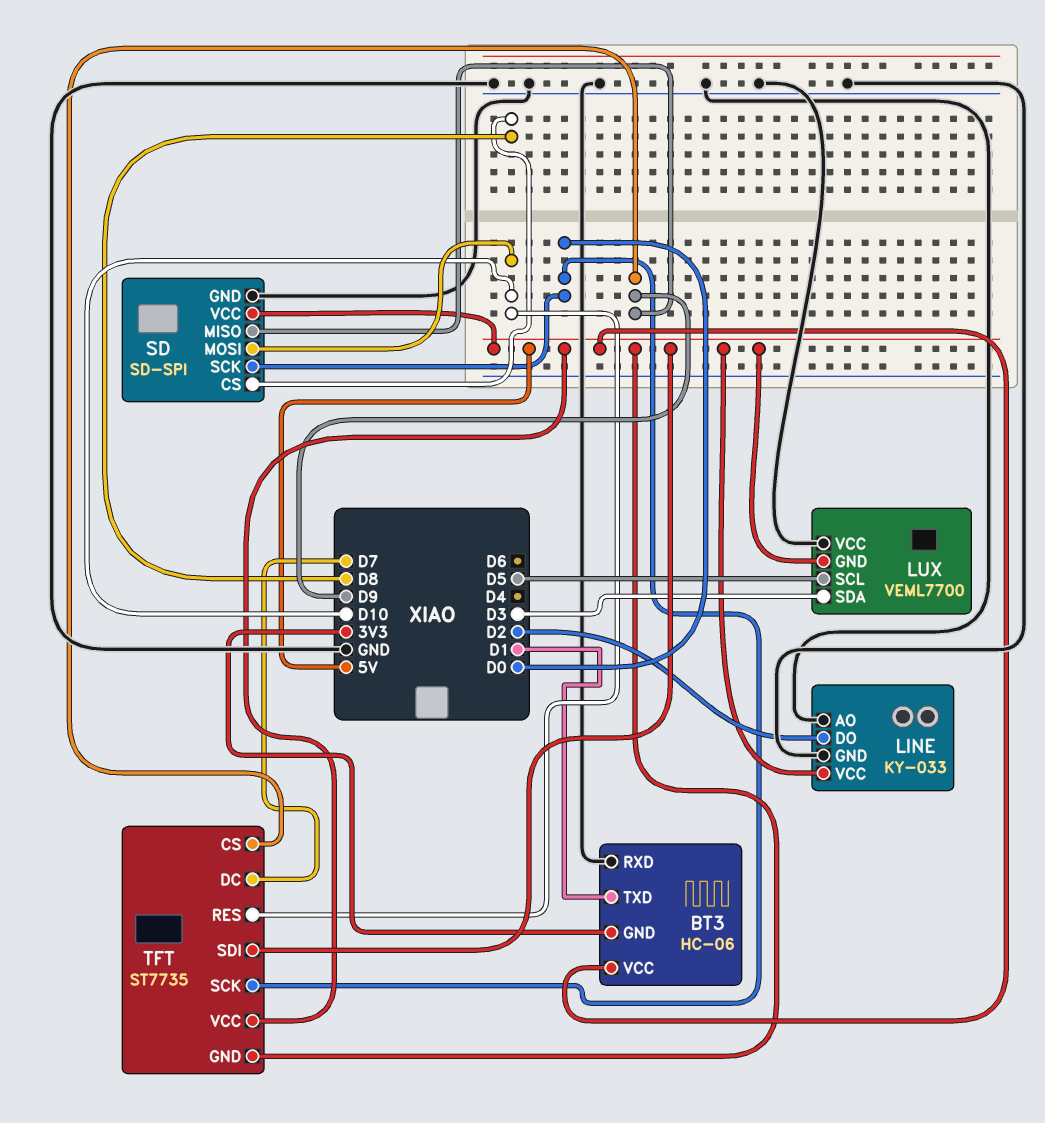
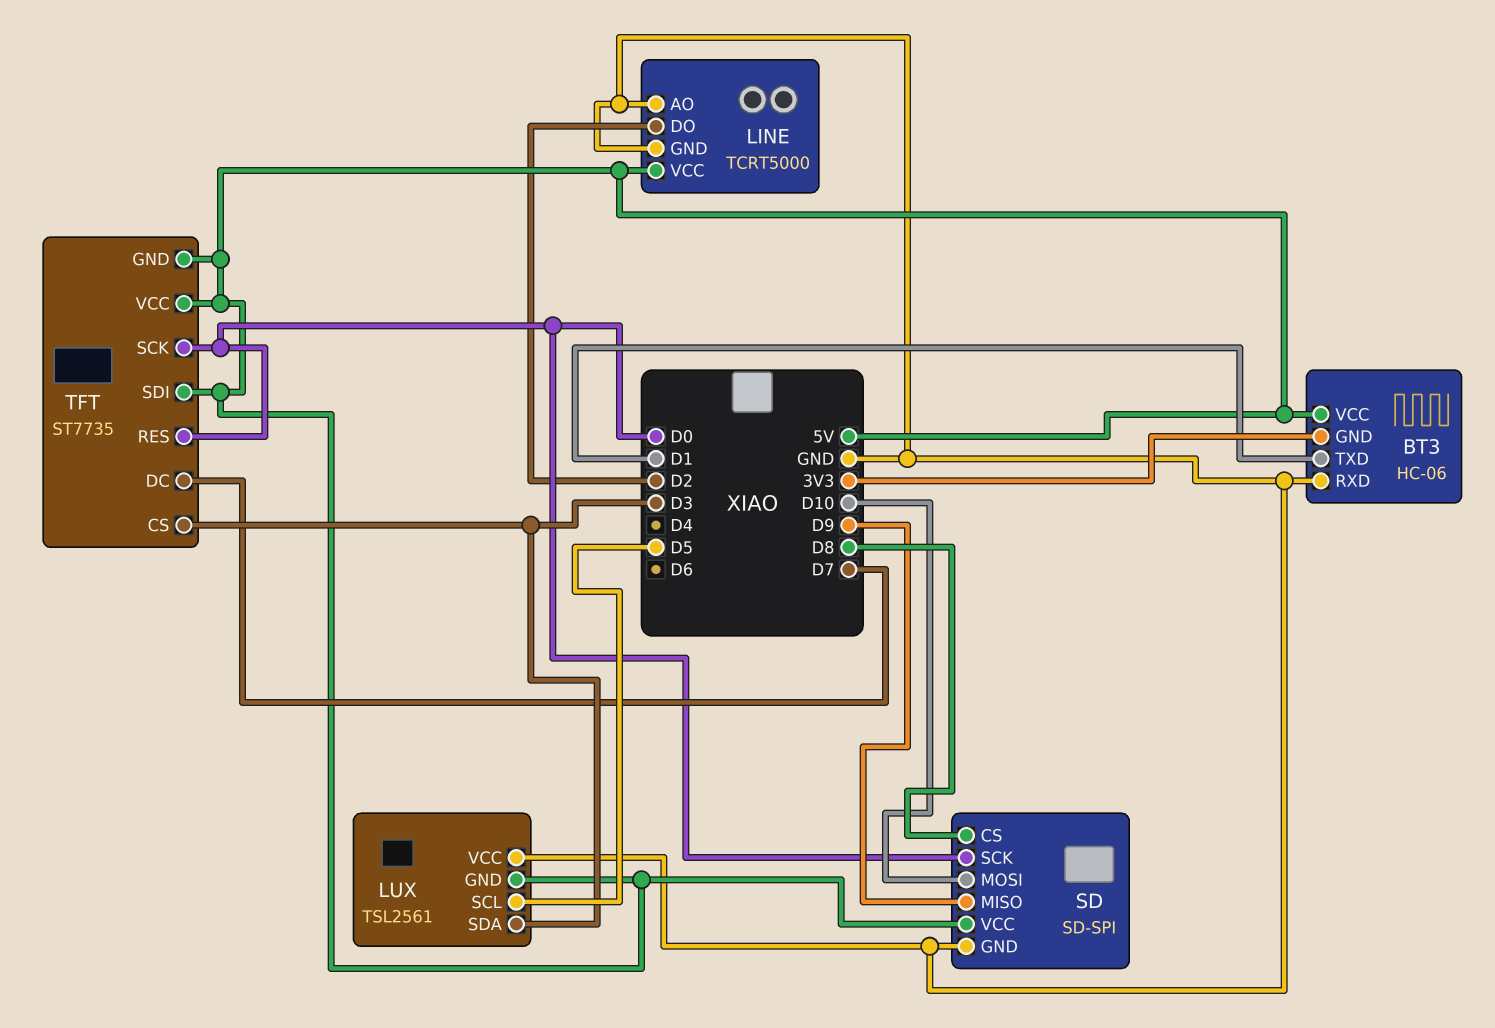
LINE: KY-033 -> TCRT5000
LUX: VEML7700 -> TSL2561
TFT pin CS: D9 -> D3
TFT pin RES: D10 -> D0

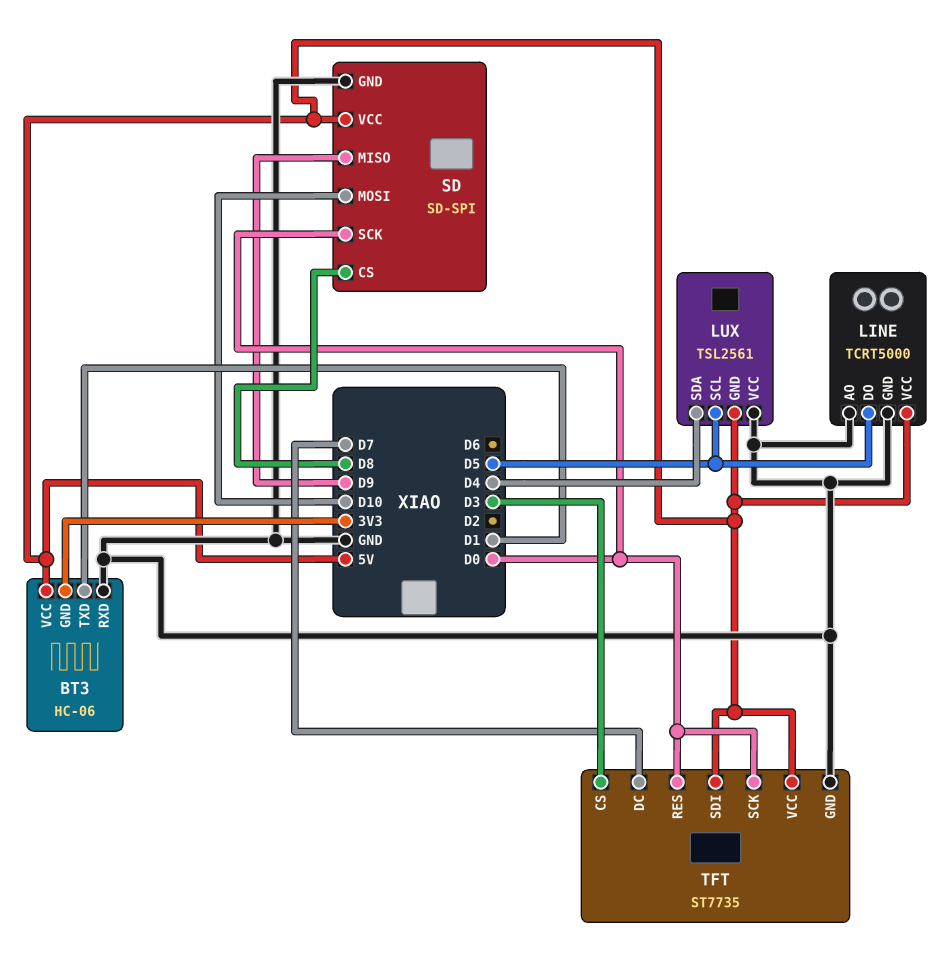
LINE pin DO: D2 -> D5
LUX pin SDA: D3 -> D4
TFT pin GND: 5V -> GND

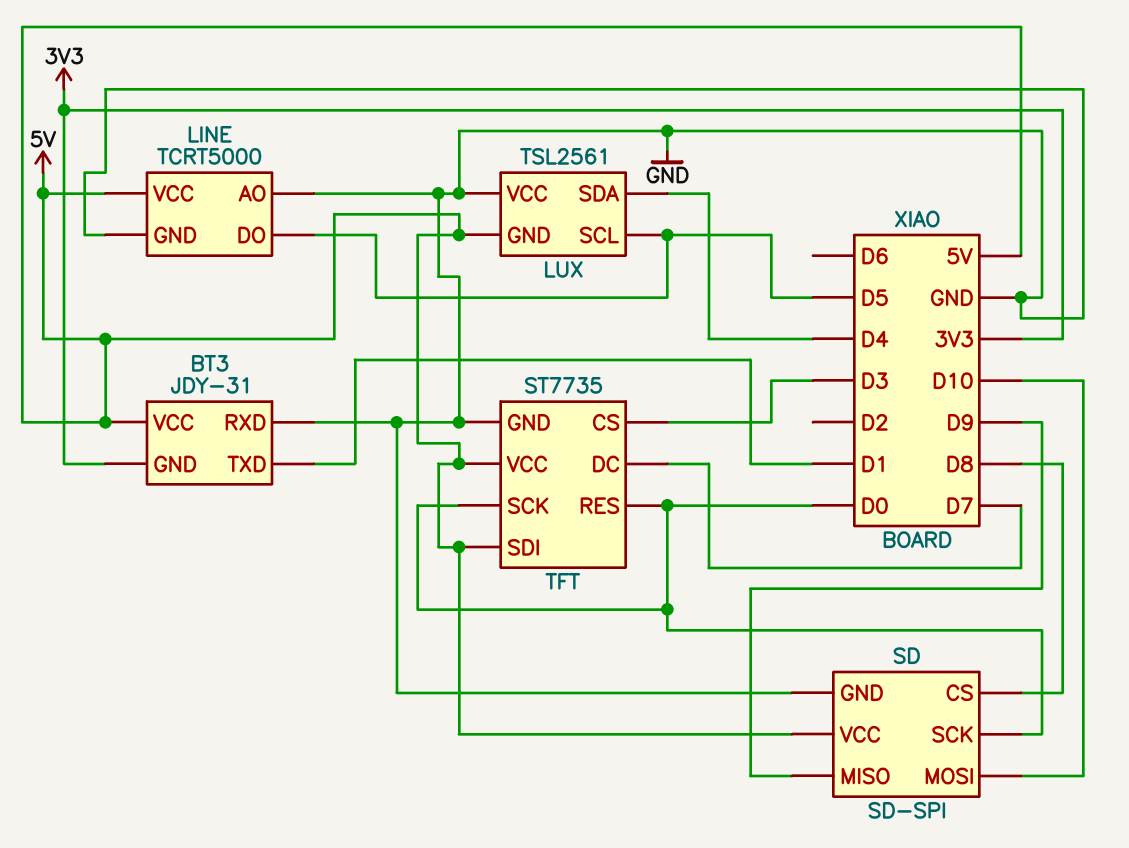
BT3: HC-06 -> JDY-31

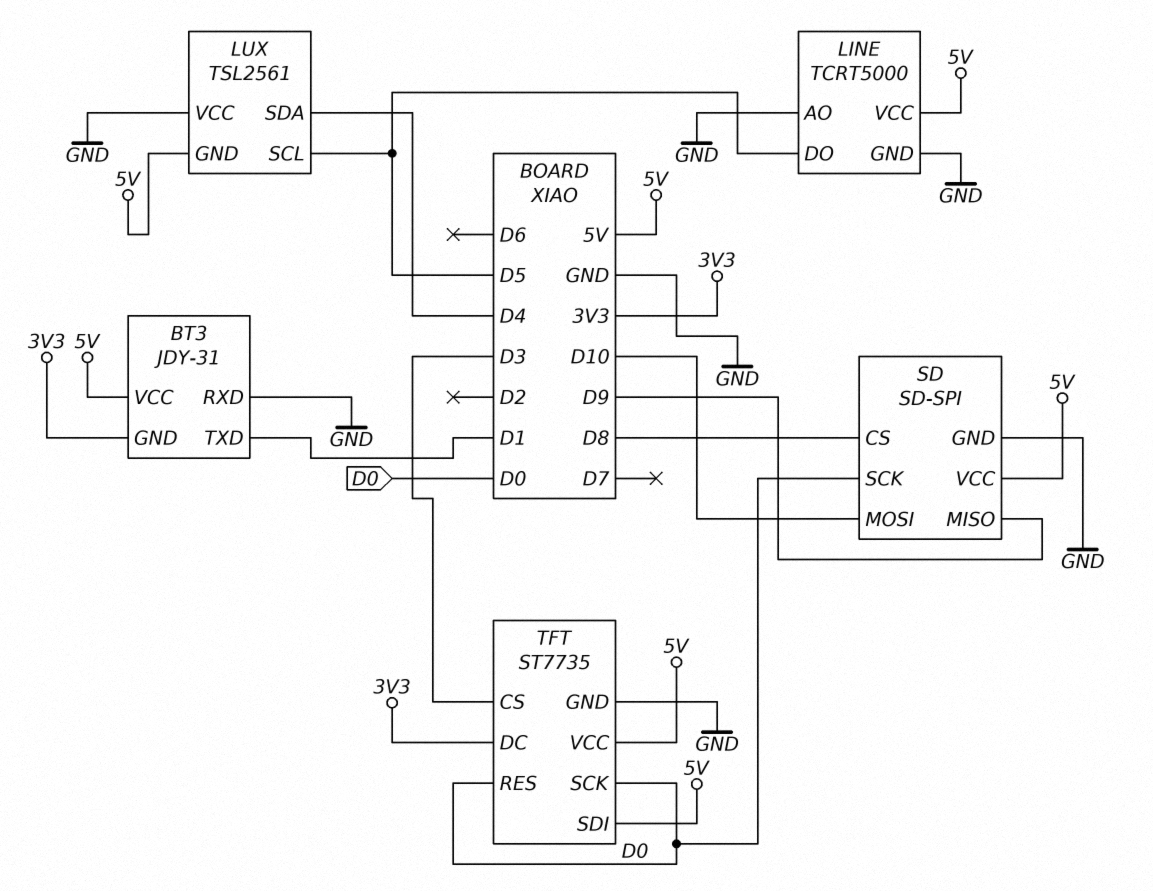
TFT pin DC: D7 -> 3V3

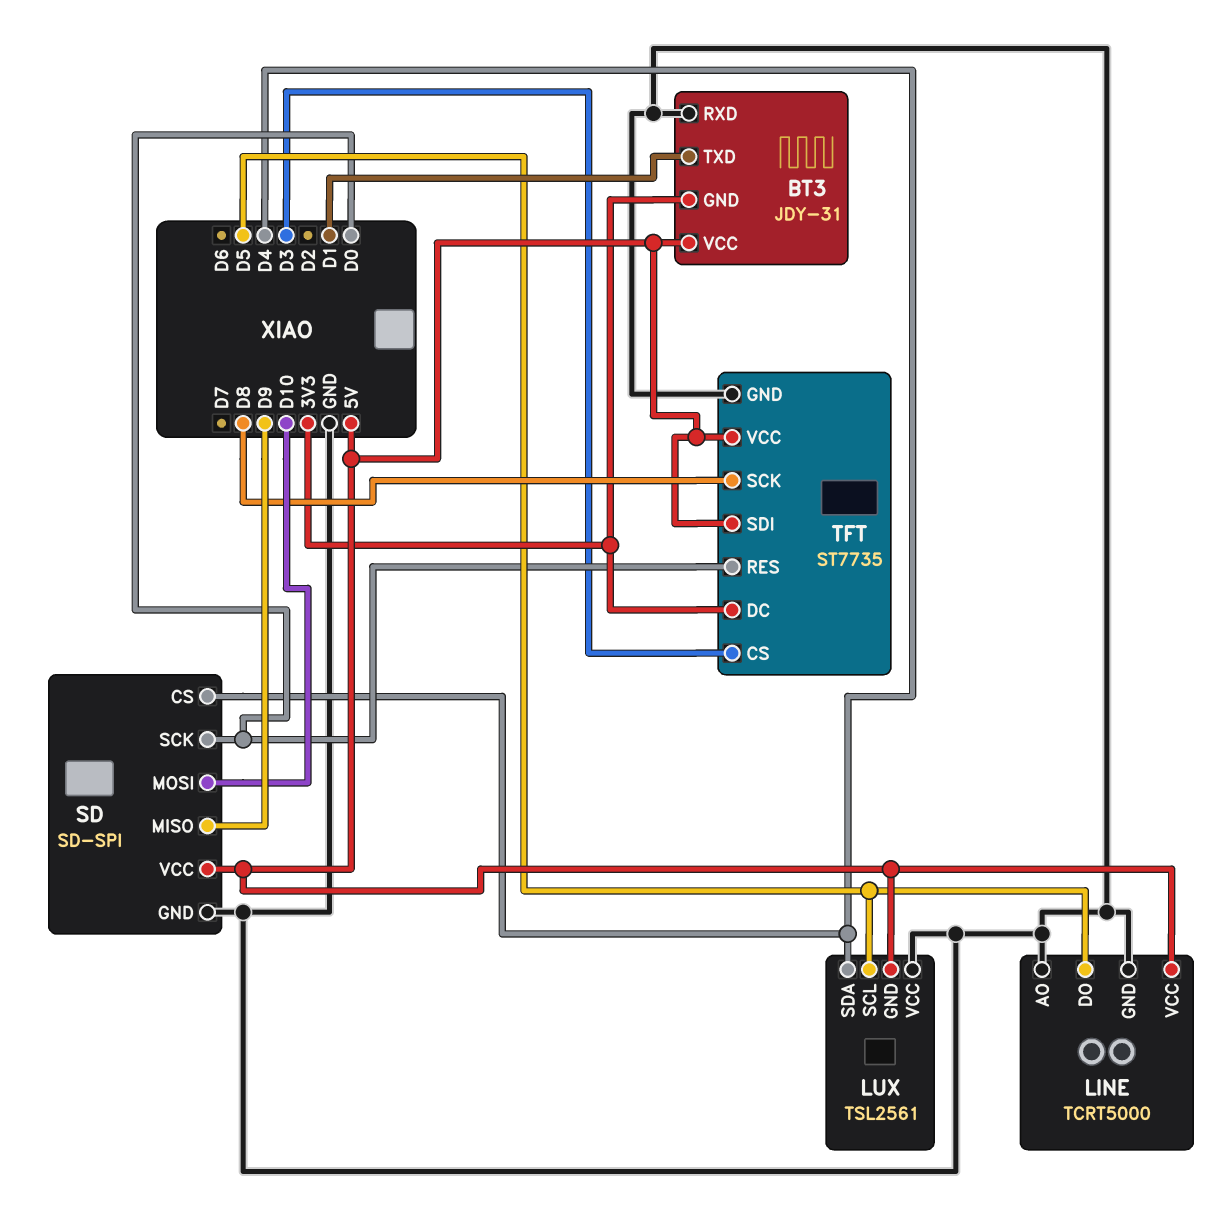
SD pin CS: D8 -> D4
TFT pin SCK: D0 -> D8

